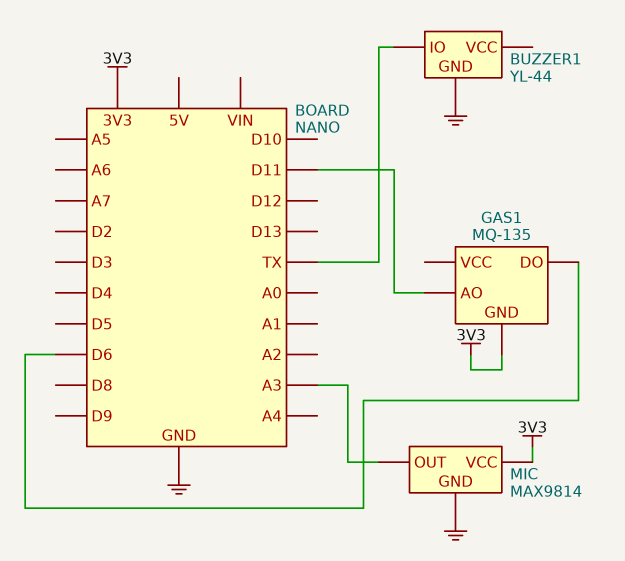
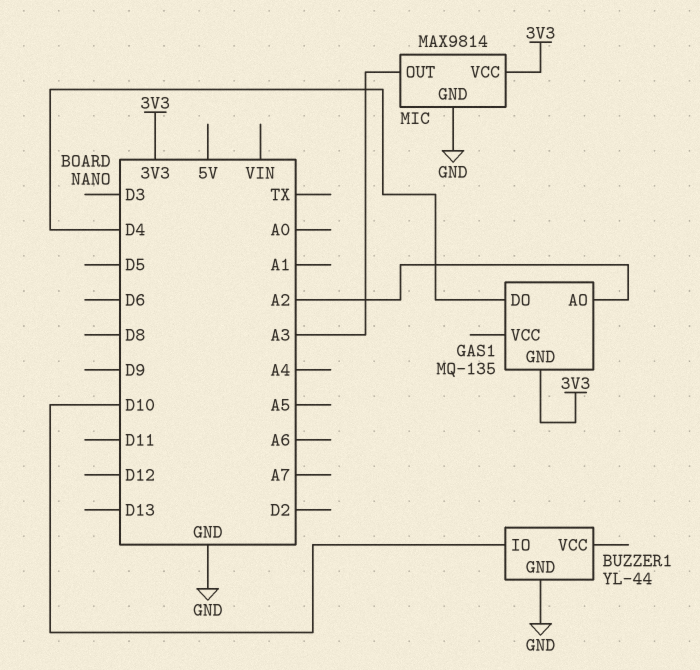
BUZZER1 pin IO: TX -> D10
GAS1 pin AO: D11 -> A2
GAS1 pin DO: D6 -> D4

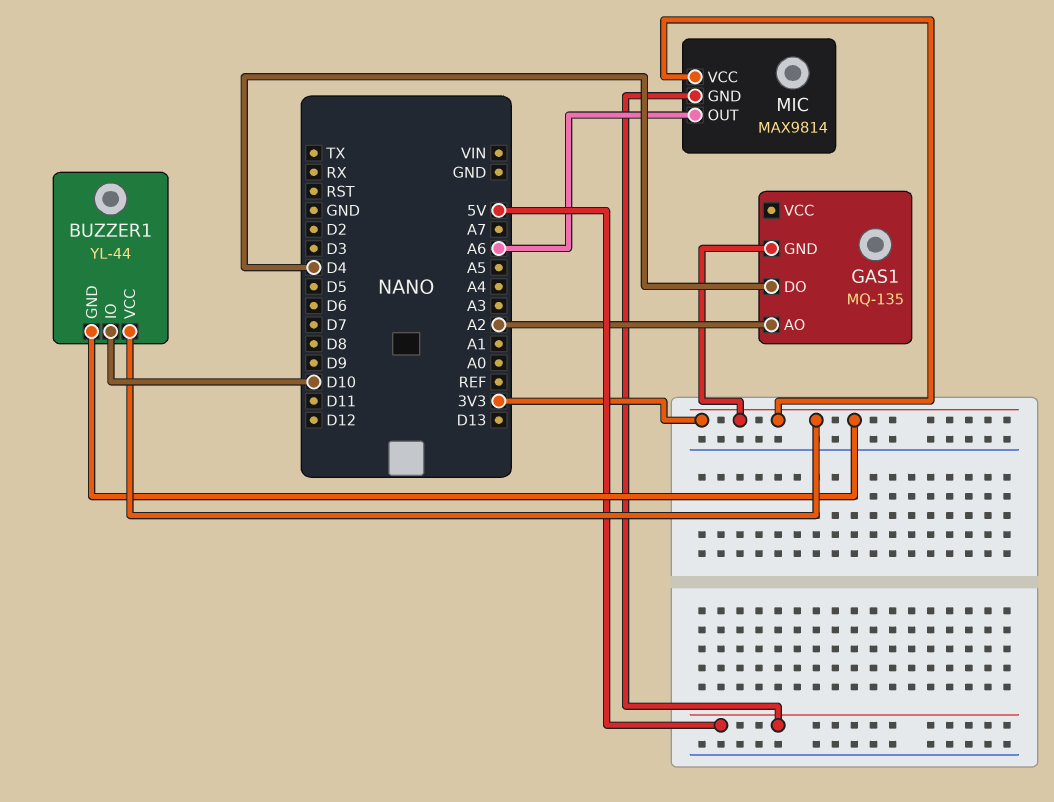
BUZZER1 pin GND: GND -> 3V3
BUZZER1 pin VCC: none -> 3V3
MIC pin GND: GND -> 5V
MIC pin OUT: A3 -> A6

